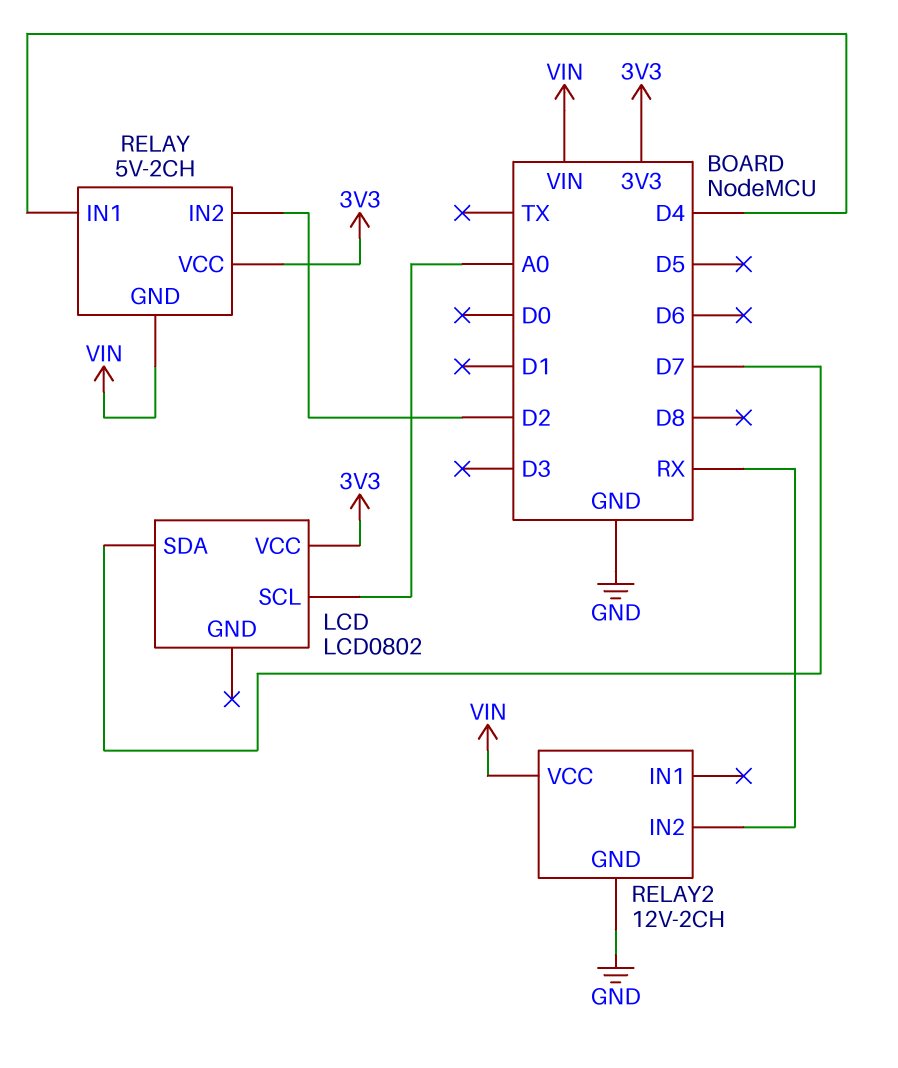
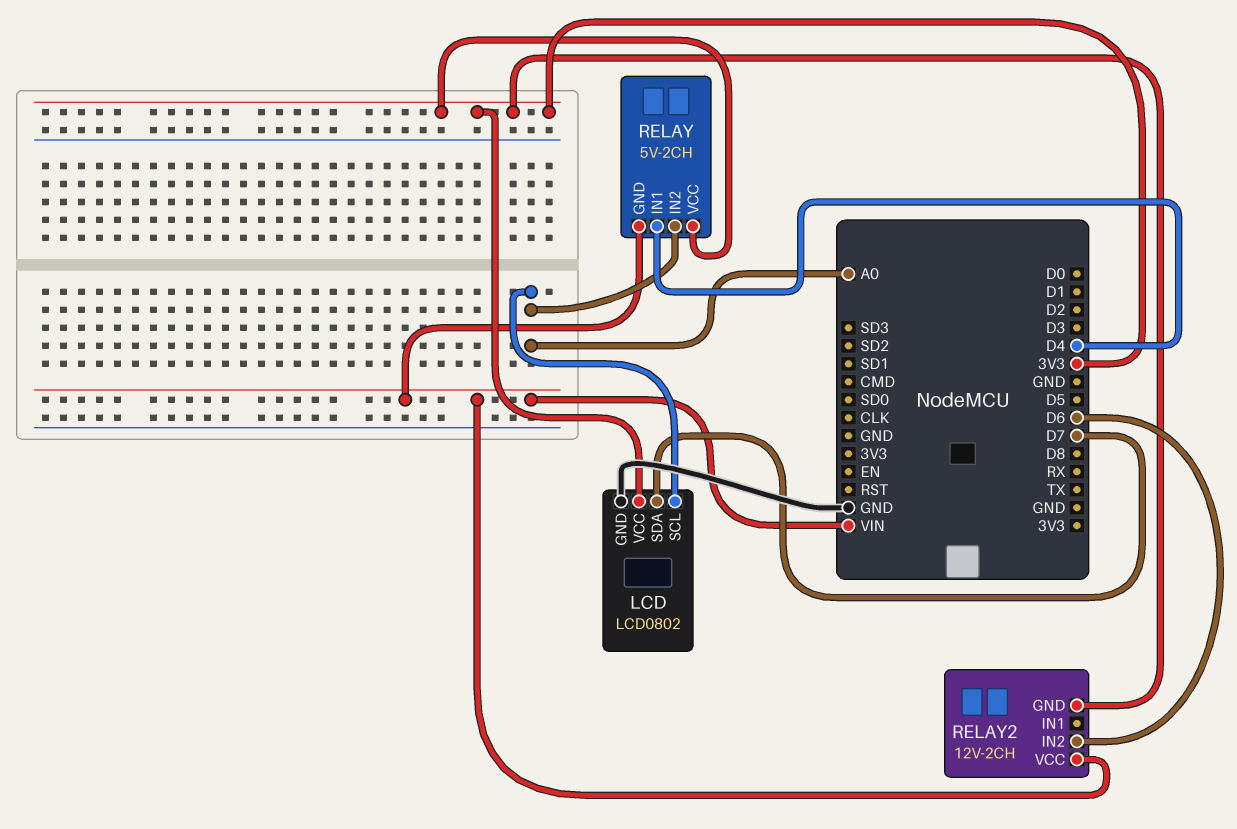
LCD pin GND: none -> GND
RELAY pin IN2: D2 -> A0
RELAY2 pin GND: GND -> 3V3
RELAY2 pin IN2: RX -> D6

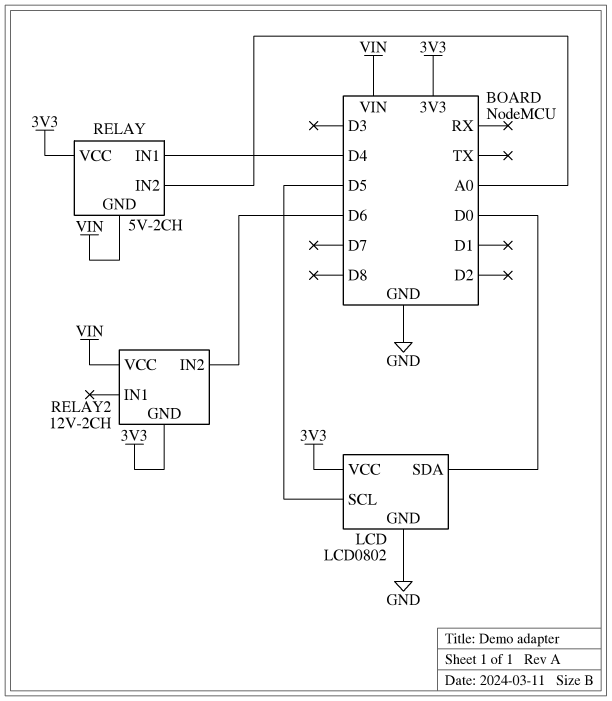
LCD pin SCL: A0 -> D5
LCD pin SDA: D7 -> D0

